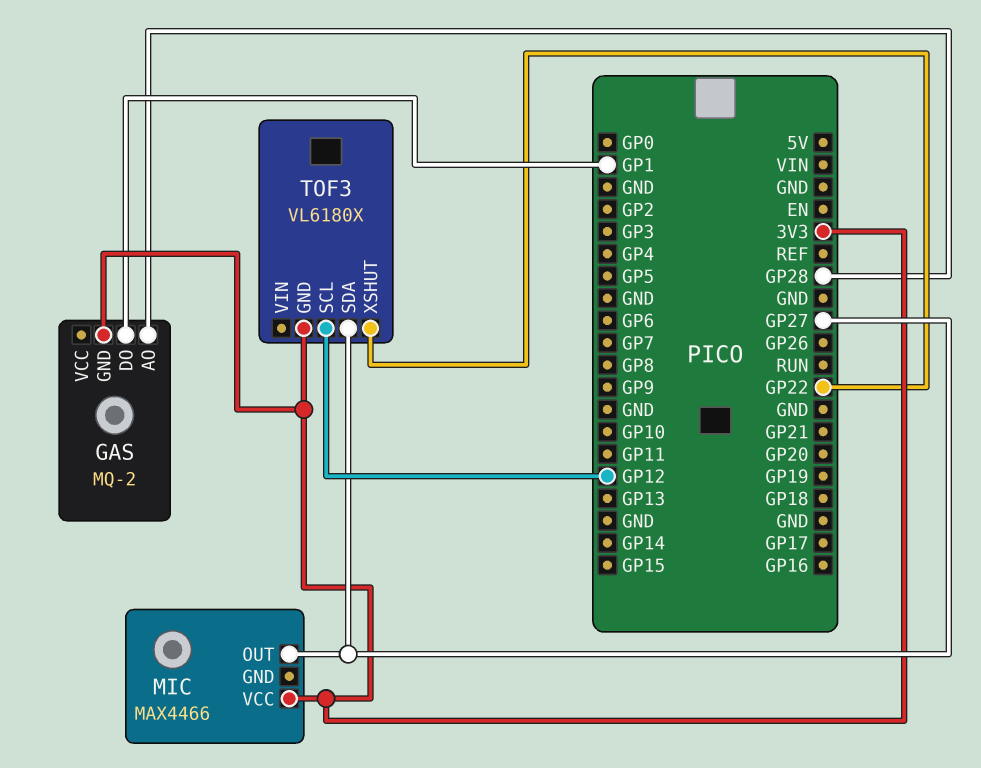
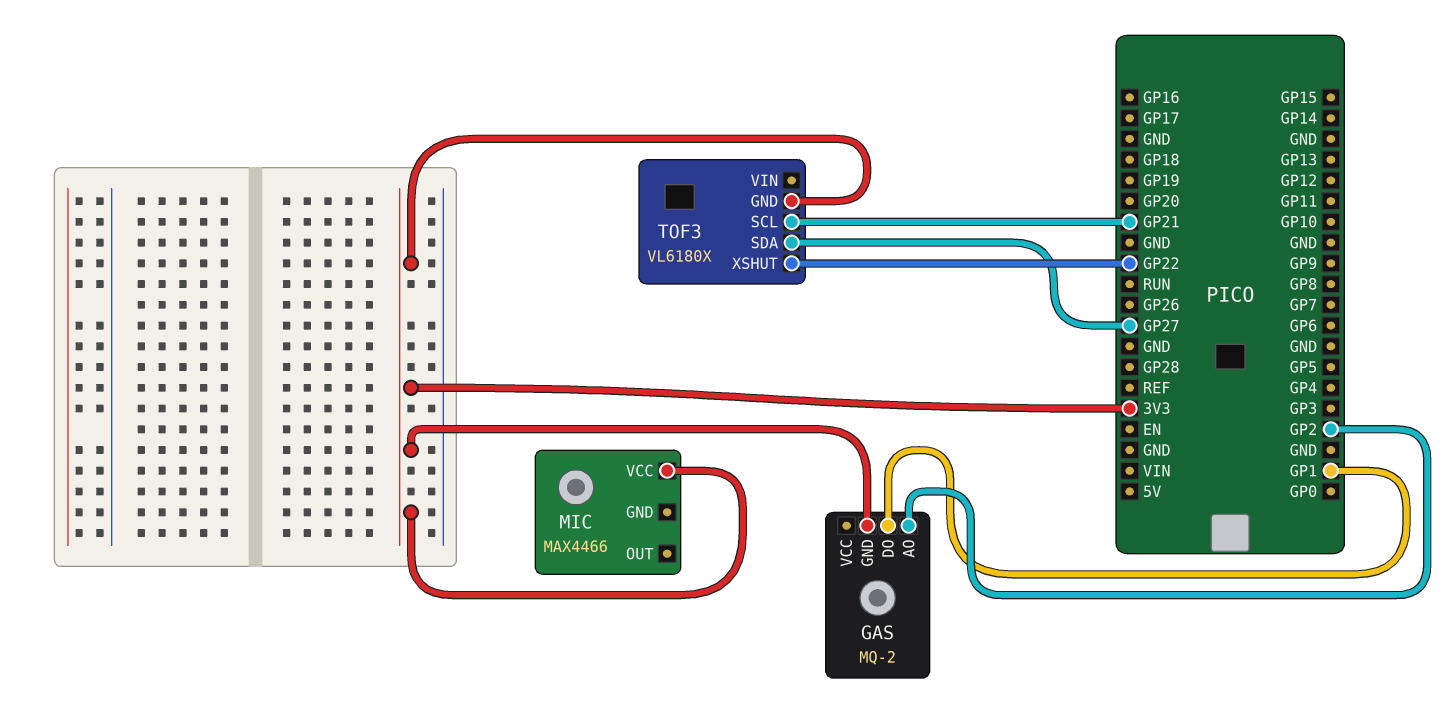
GAS pin AO: GP28 -> GP2
MIC pin OUT: GP27 -> none
TOF3 pin SCL: GP12 -> GP21

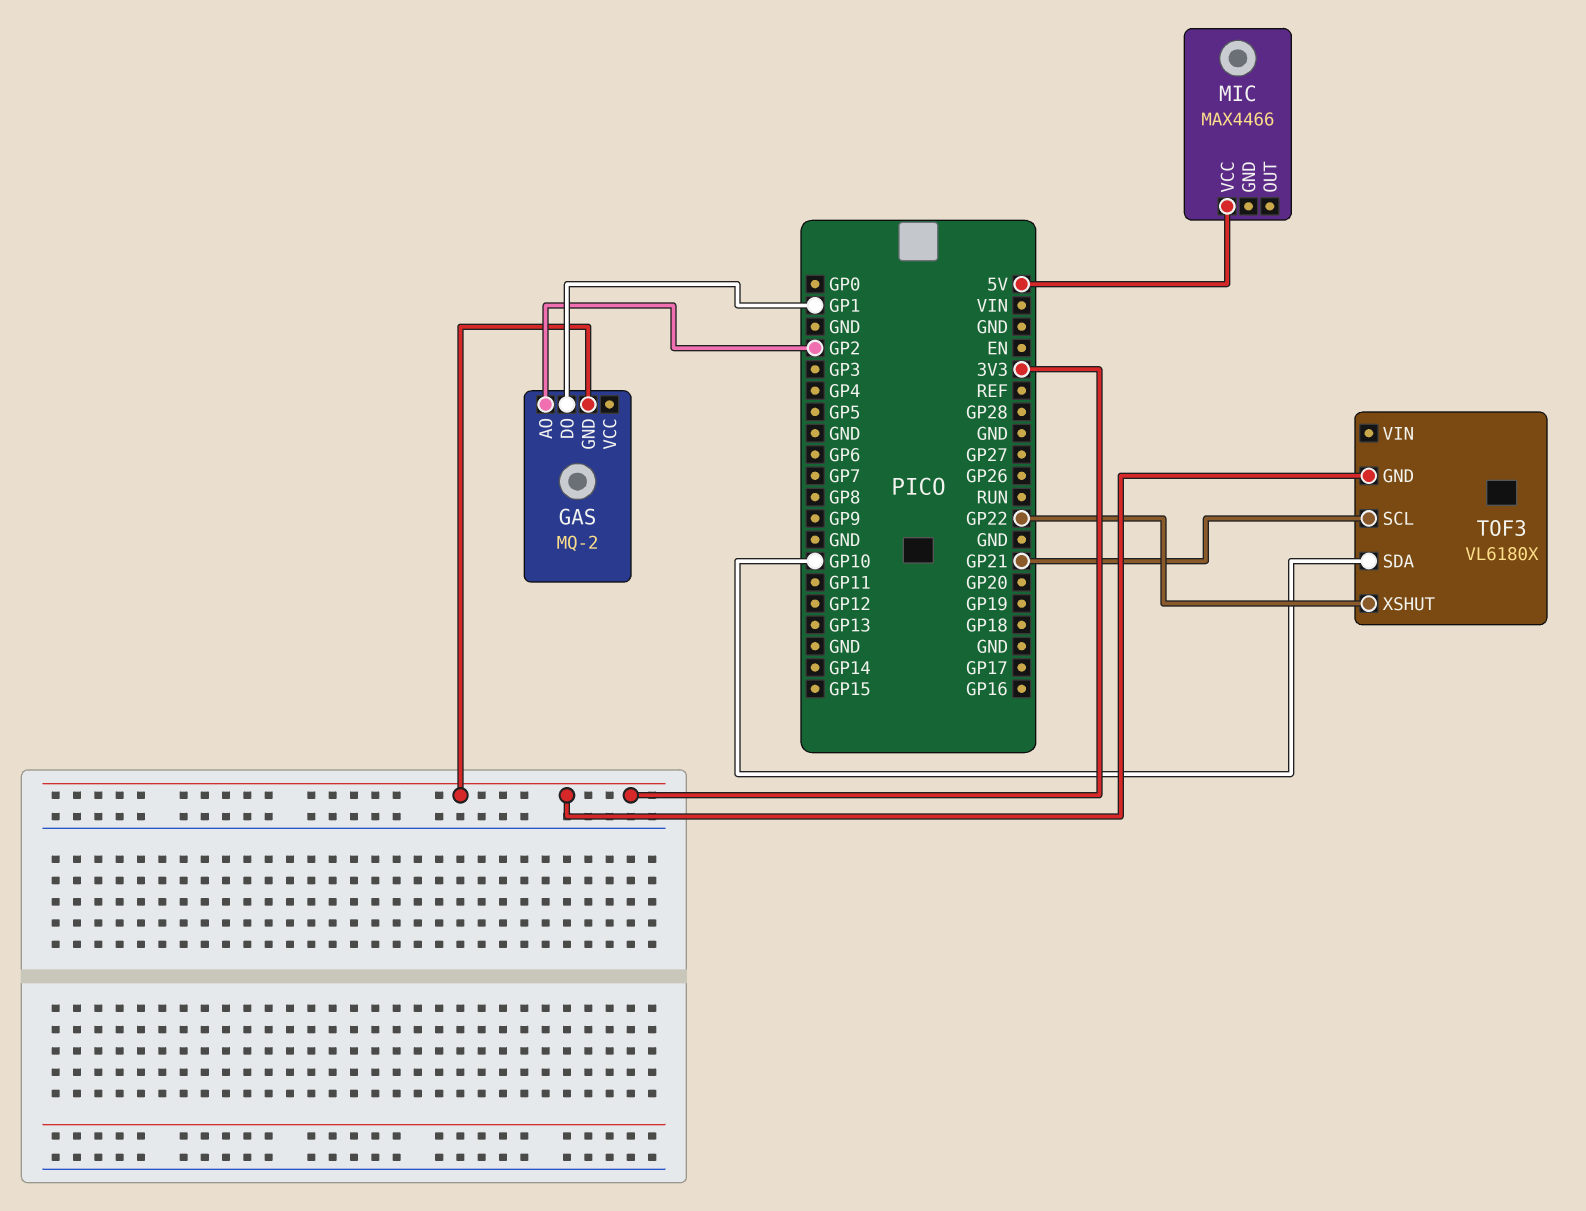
MIC pin VCC: 3V3 -> 5V
TOF3 pin SDA: GP27 -> GP10

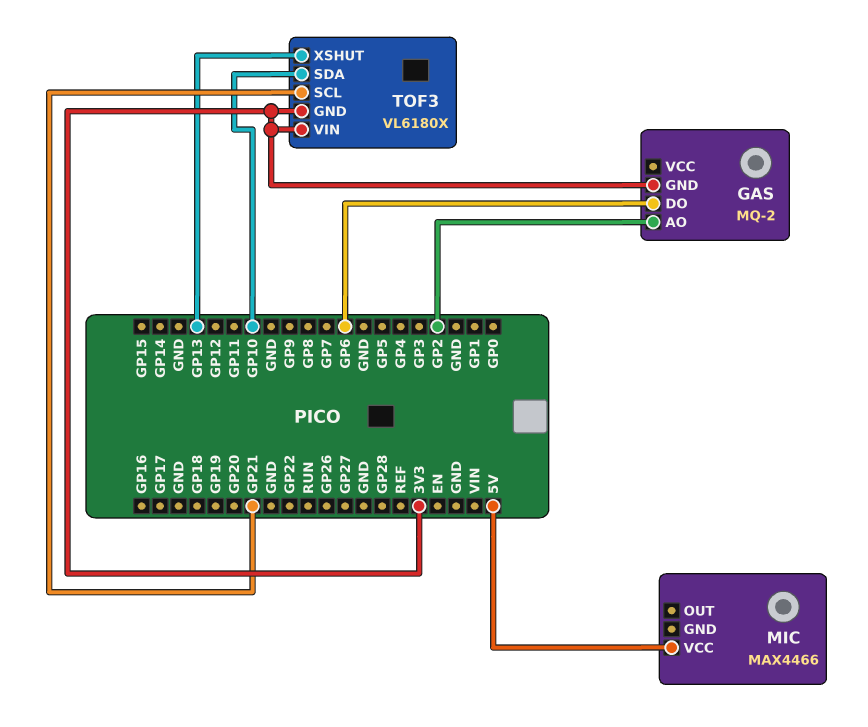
GAS pin DO: GP1 -> GP6
TOF3 pin VIN: none -> 3V3
TOF3 pin XSHUT: GP22 -> GP13

